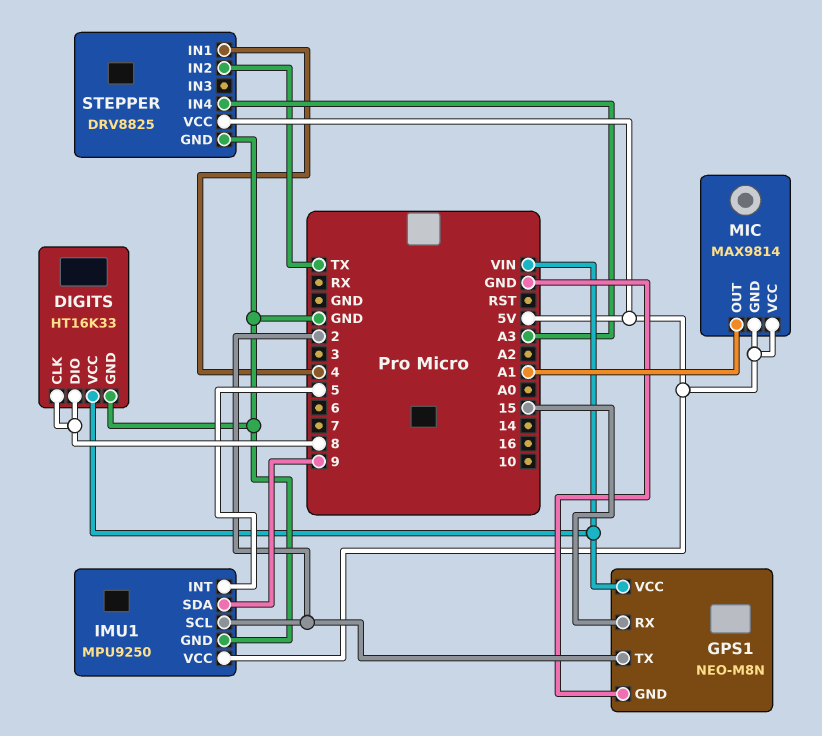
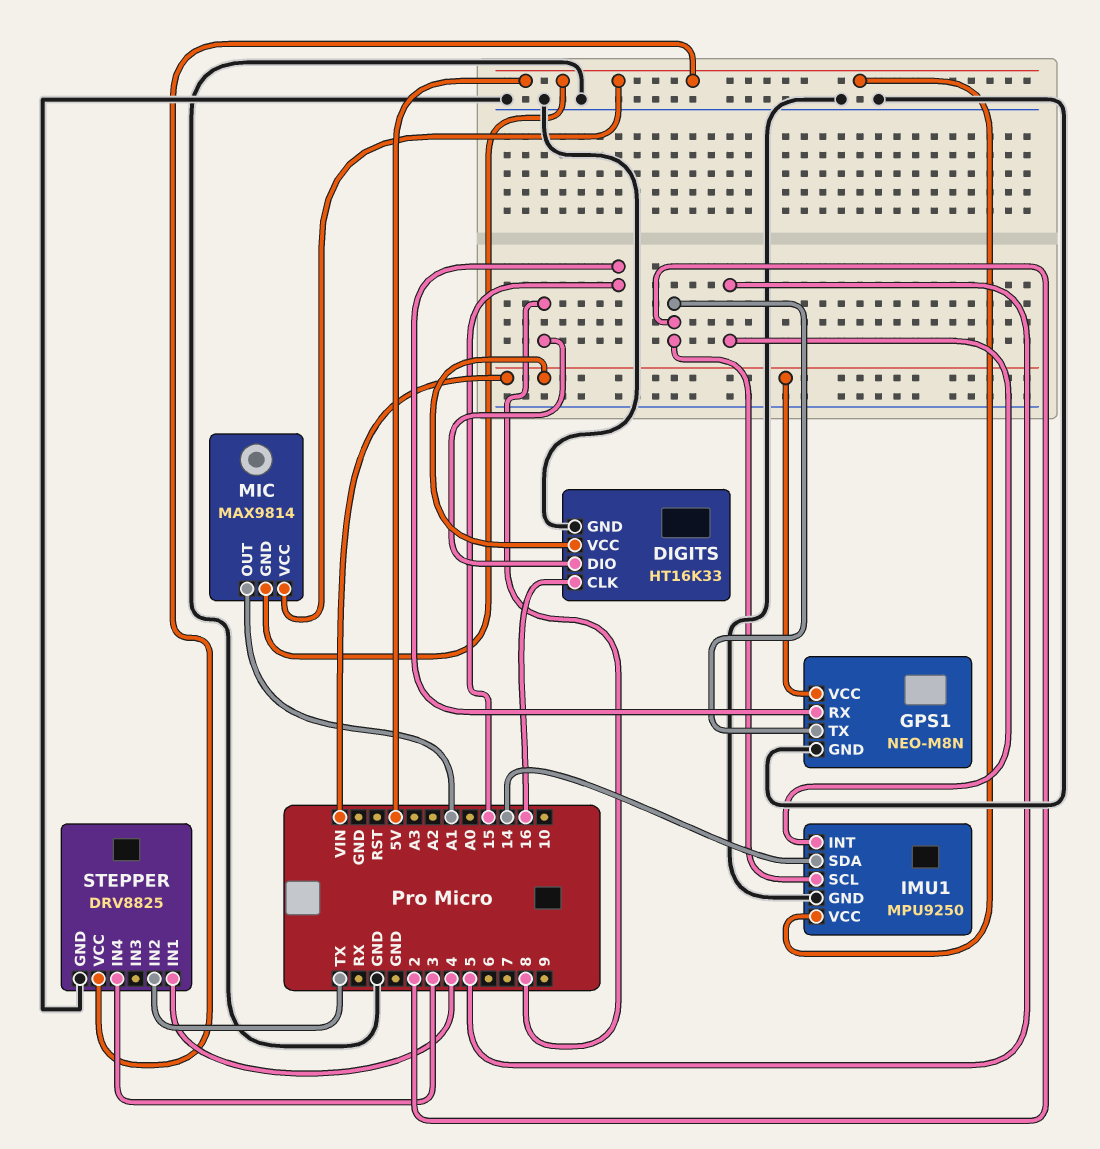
DIGITS pin CLK: 8 -> 16
IMU1 pin SDA: 9 -> 14
STEPPER pin IN4: A3 -> 3

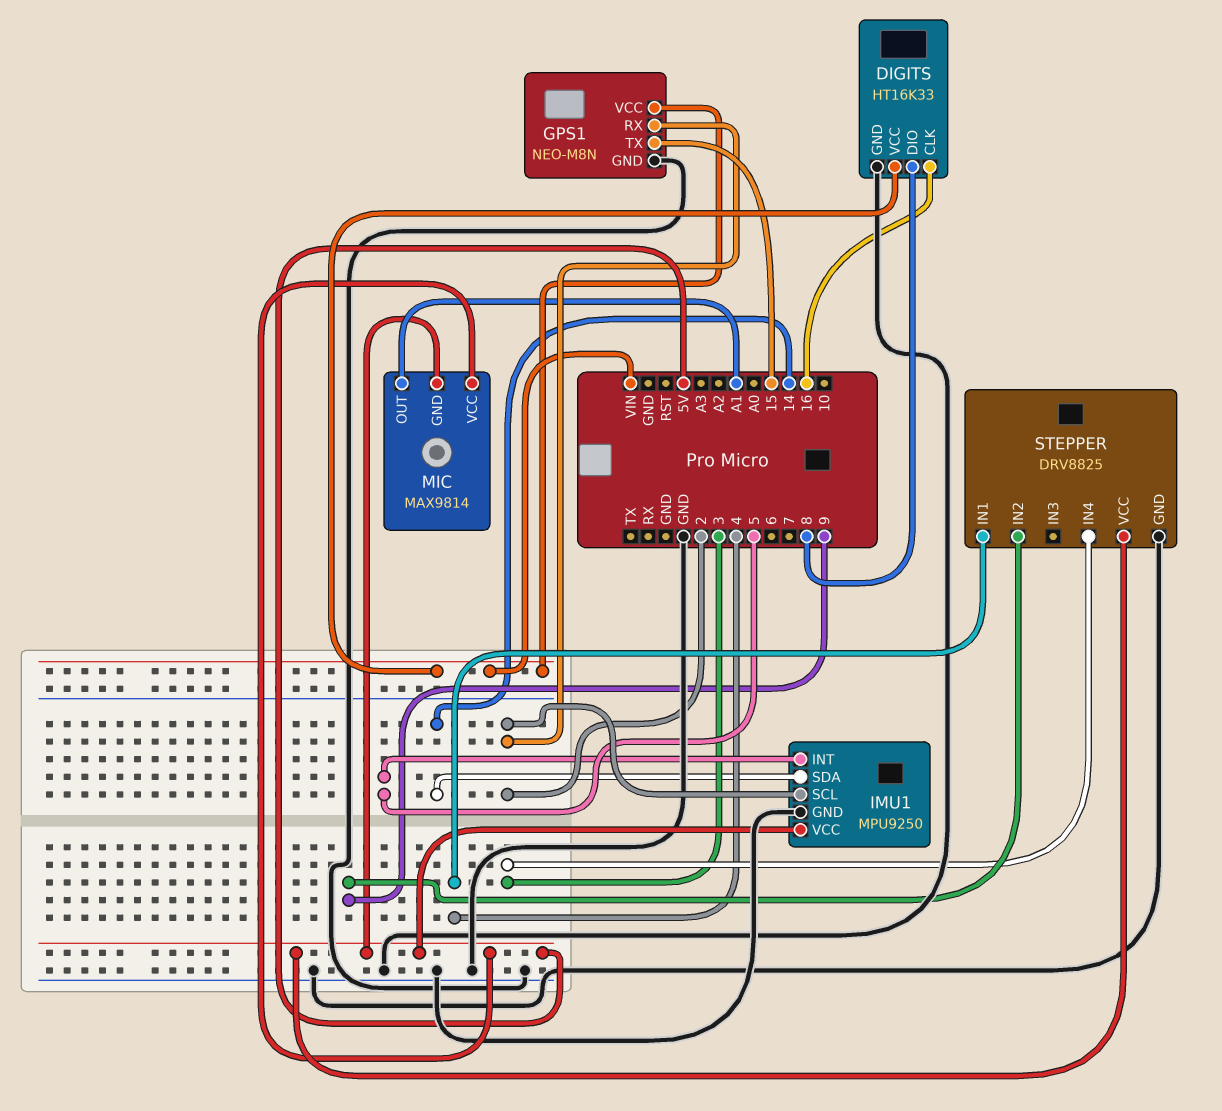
GPS1 pin RX: 15 -> 2
GPS1 pin TX: 2 -> 15
STEPPER pin IN2: TX -> 9

